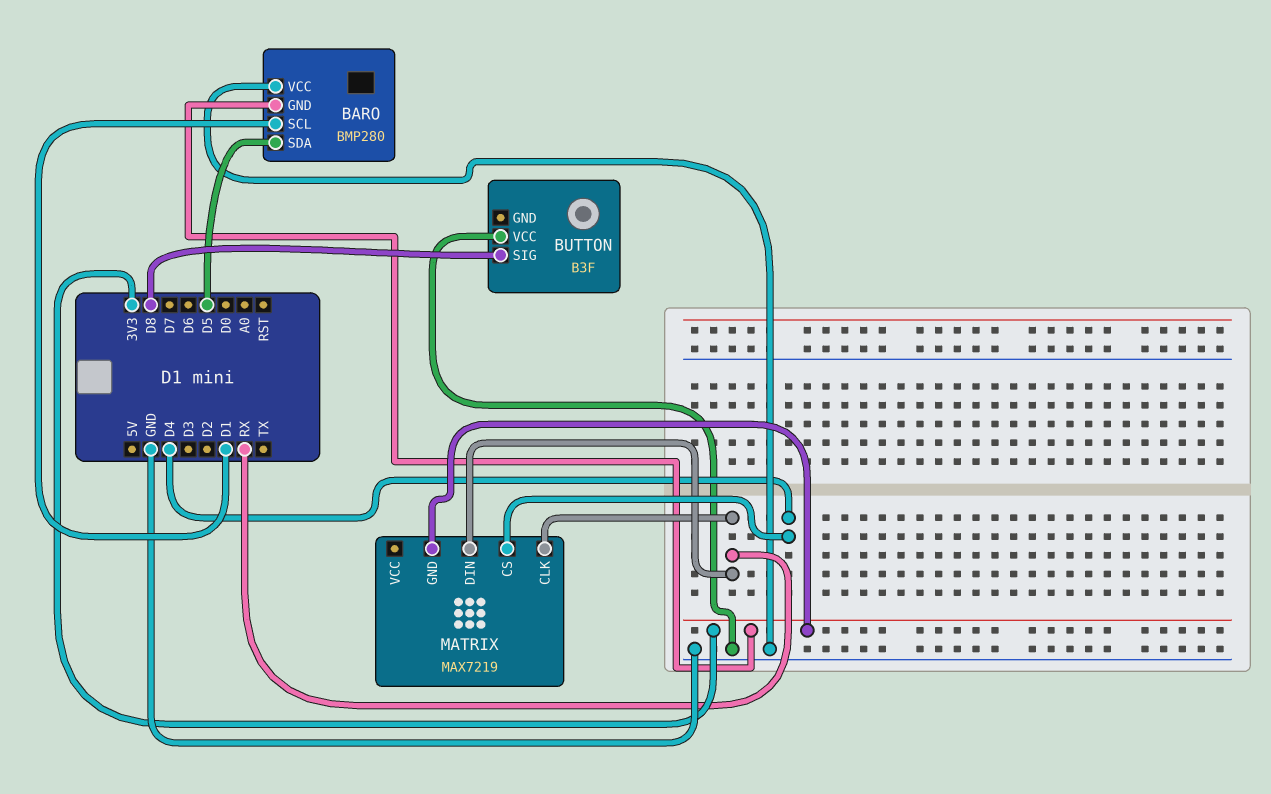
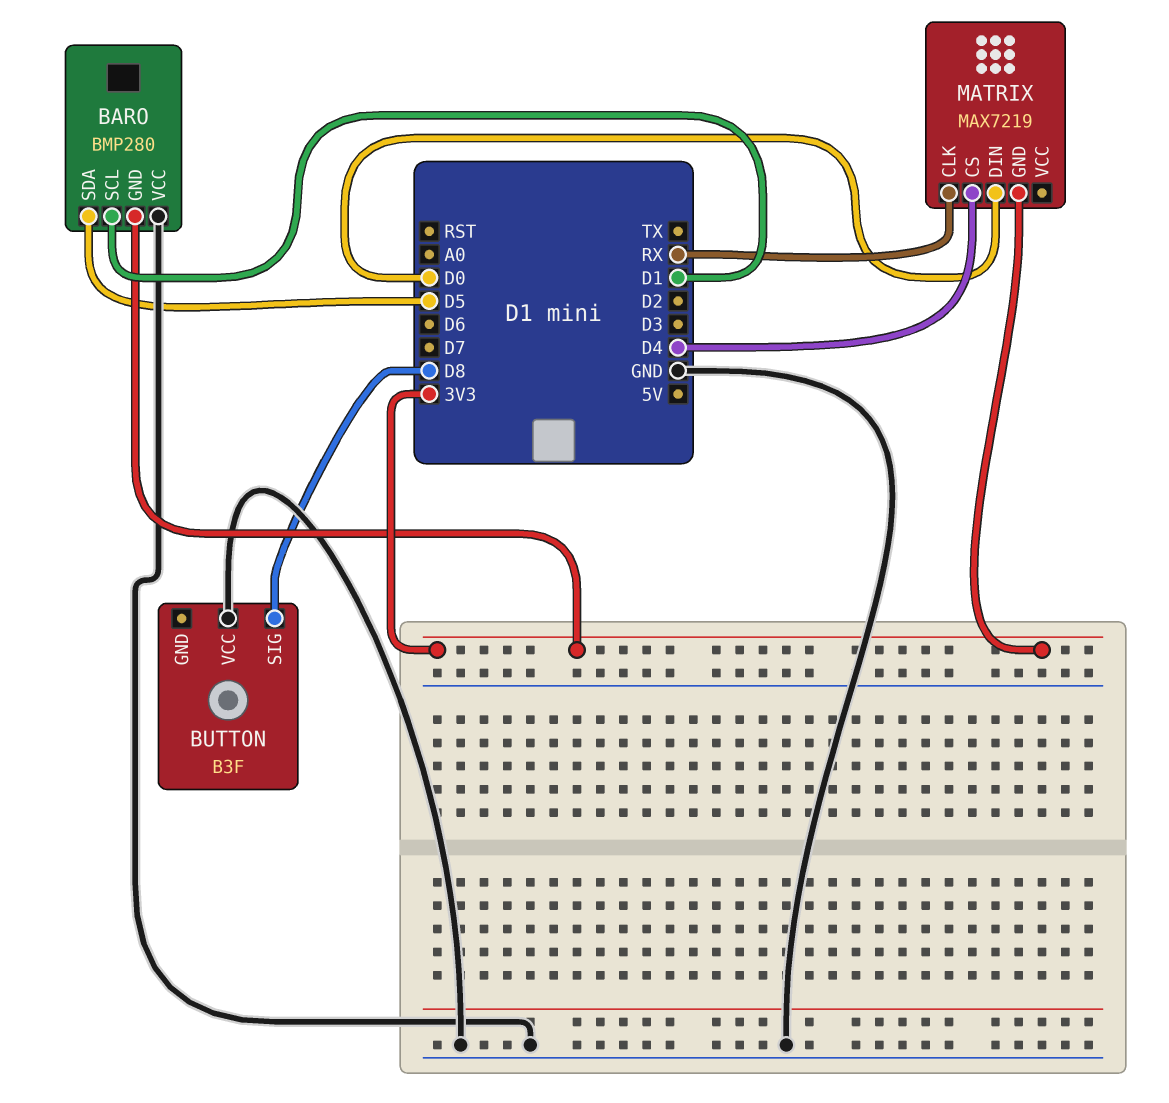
MATRIX pin DIN: RX -> D0

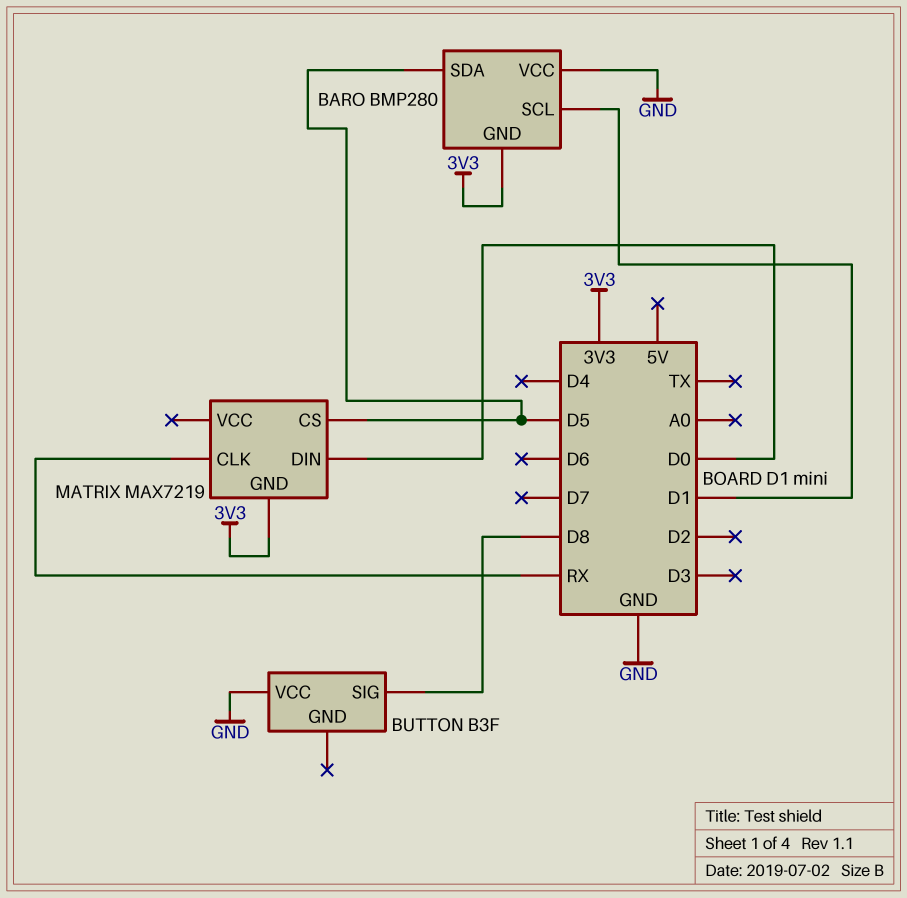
MATRIX pin CS: D4 -> D5

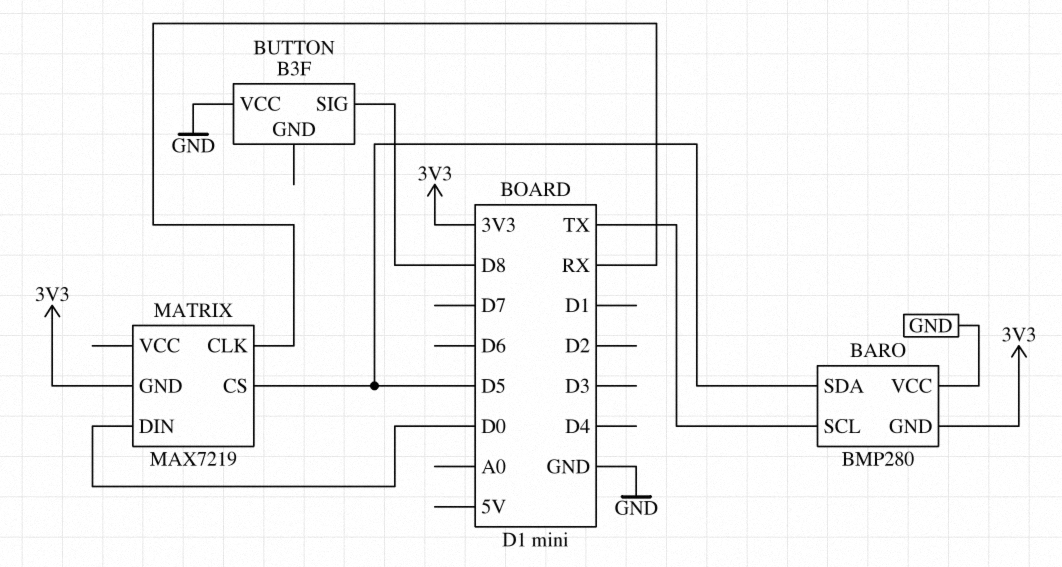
BARO pin SCL: D1 -> TX

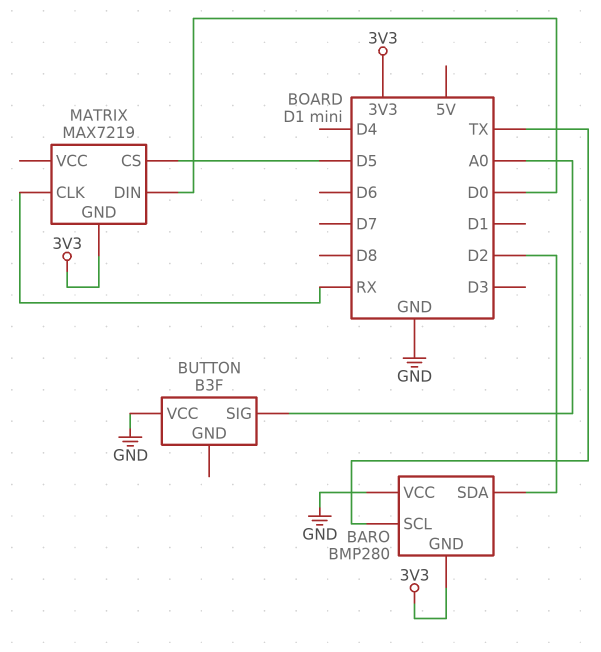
BARO pin SDA: D5 -> D2
BUTTON pin SIG: D8 -> A0

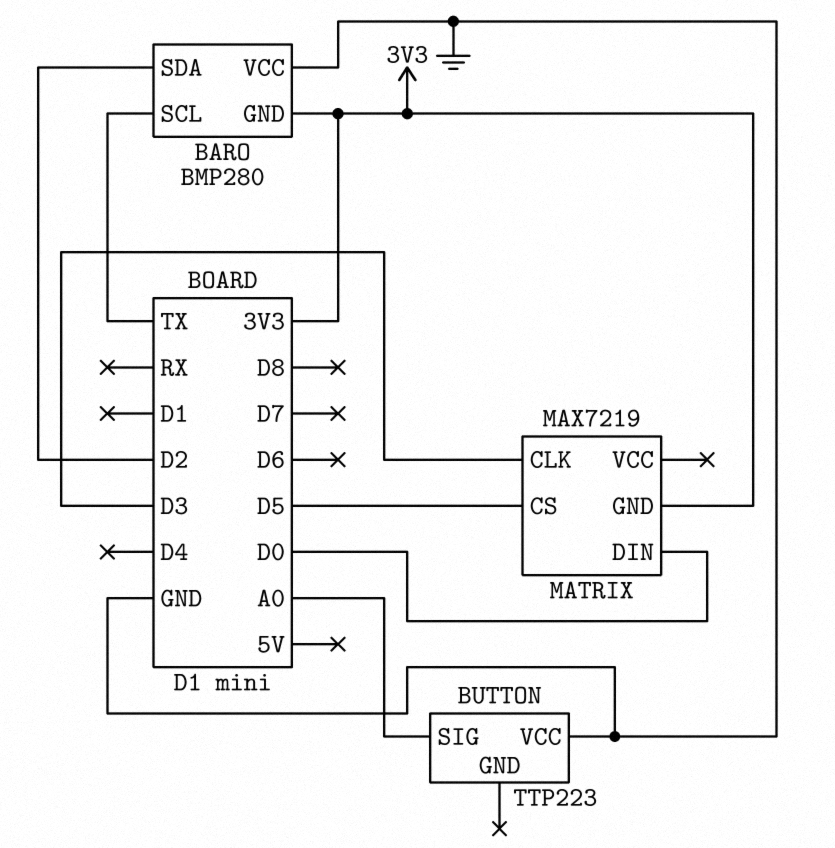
BUTTON: B3F -> TTP223
MATRIX pin CLK: RX -> D3

